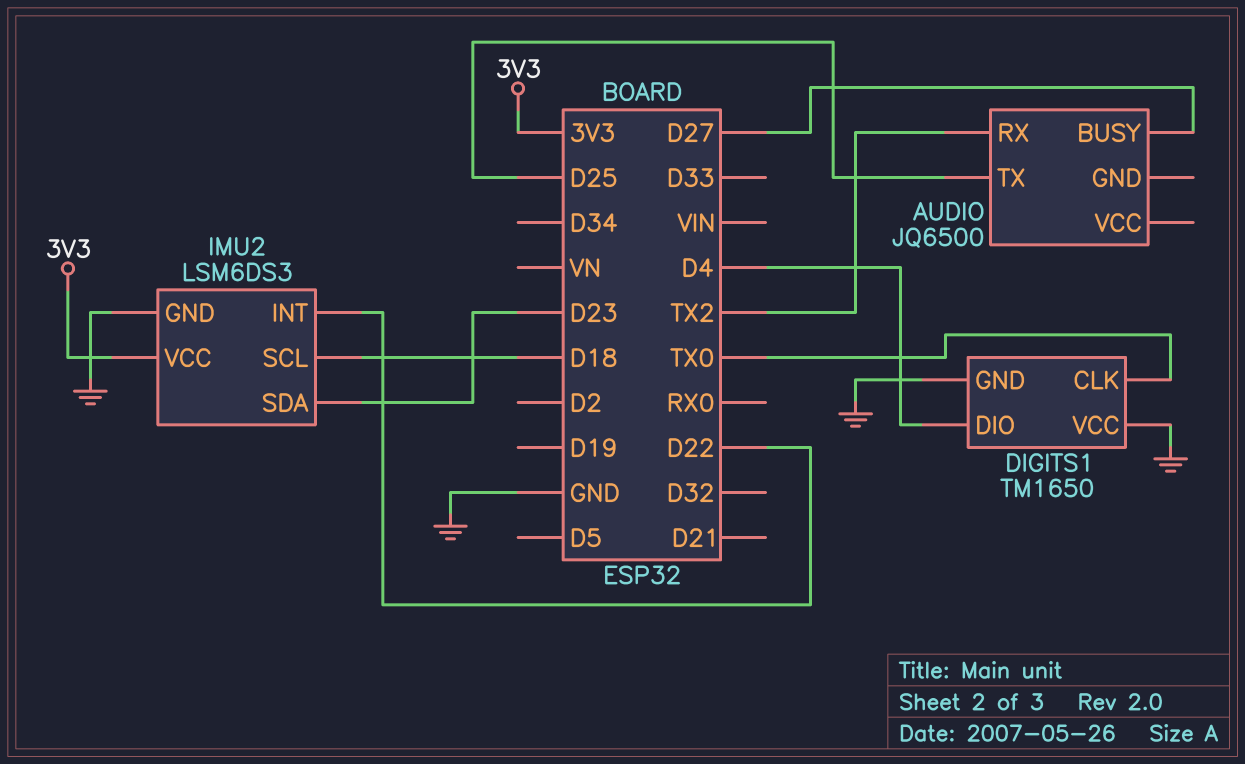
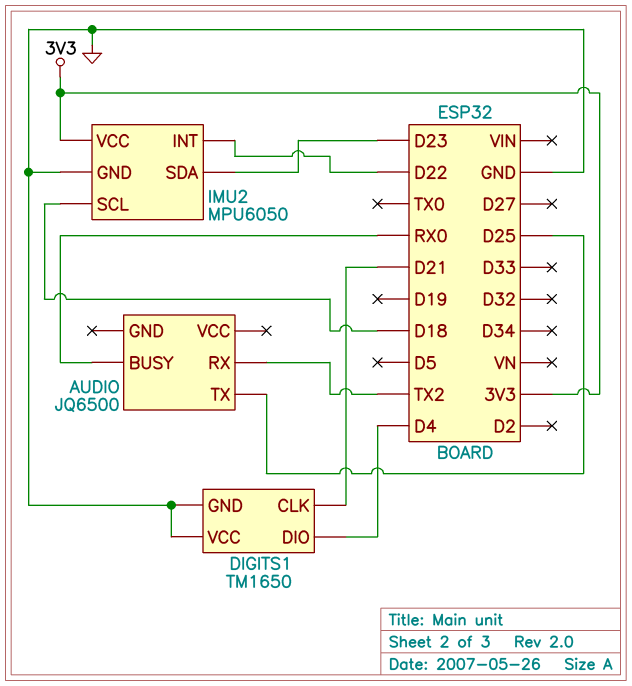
AUDIO pin BUSY: D27 -> RX0
DIGITS1 pin CLK: TX0 -> D21
IMU2: LSM6DS3 -> MPU6050

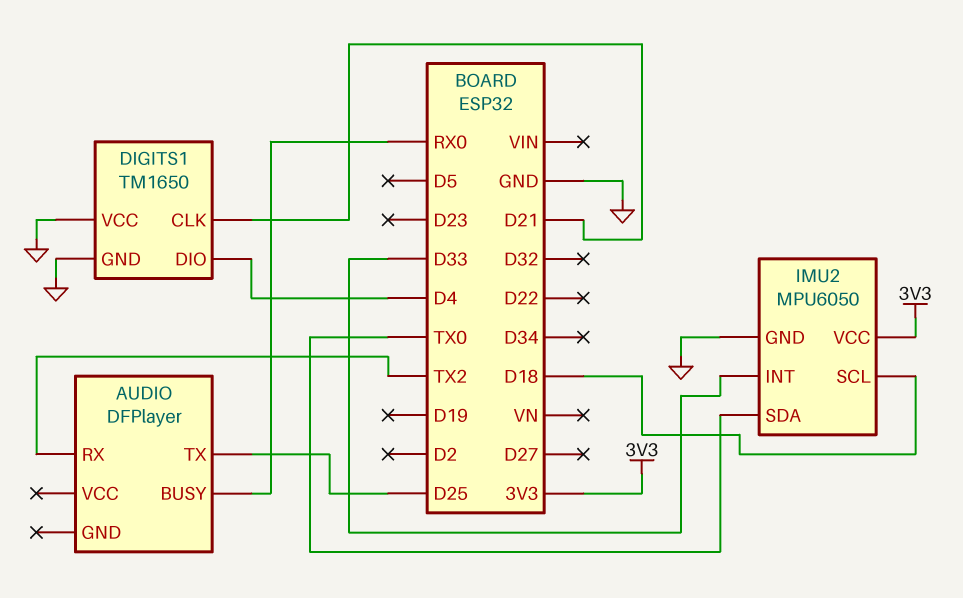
AUDIO: JQ6500 -> DFPlayer
IMU2 pin INT: D22 -> D33
IMU2 pin SDA: D23 -> TX0

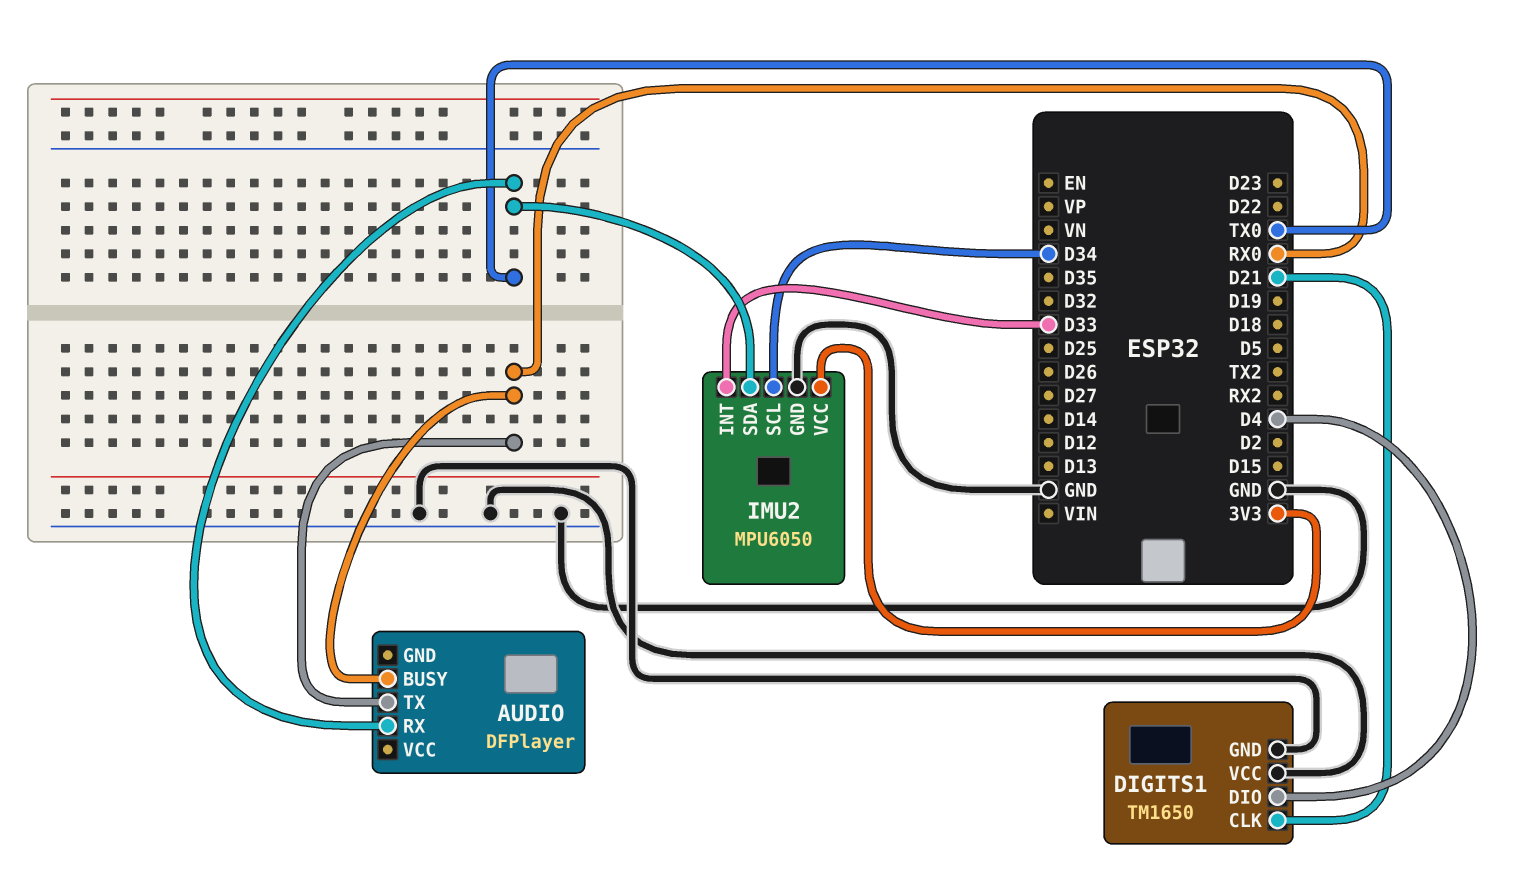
AUDIO pin RX: TX2 -> TX0
AUDIO pin TX: D25 -> RX0
IMU2 pin SCL: D18 -> D34

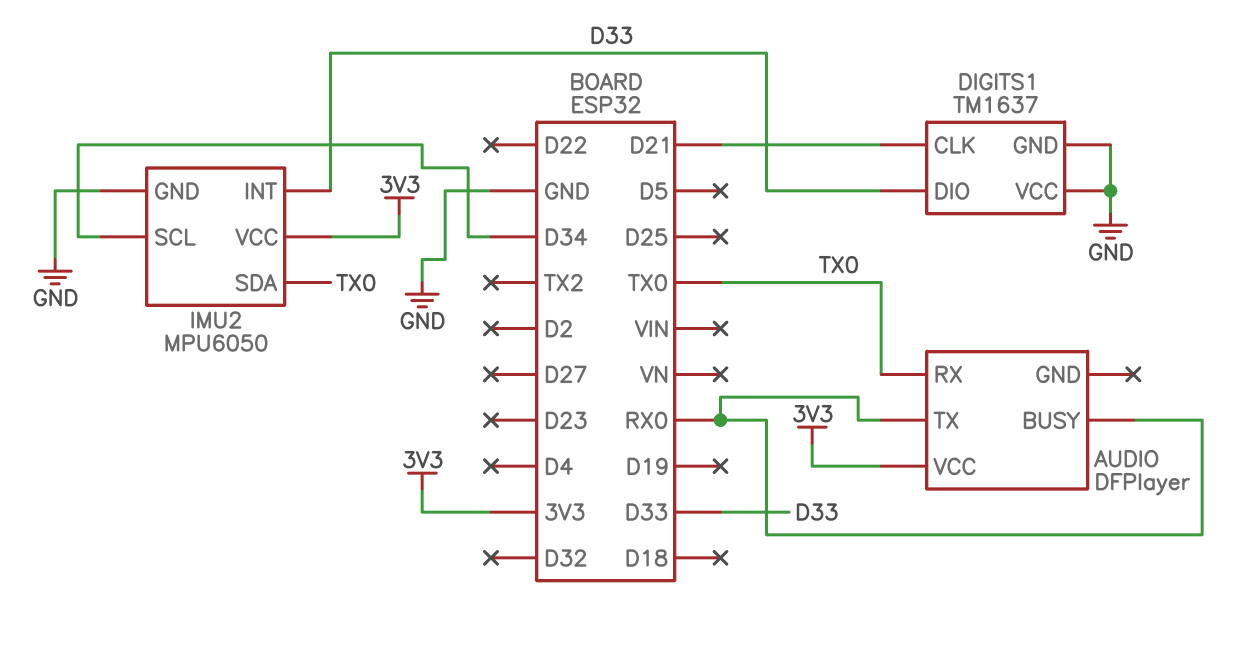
AUDIO pin VCC: none -> 3V3
DIGITS1: TM1650 -> TM1637
DIGITS1 pin DIO: D4 -> D33

